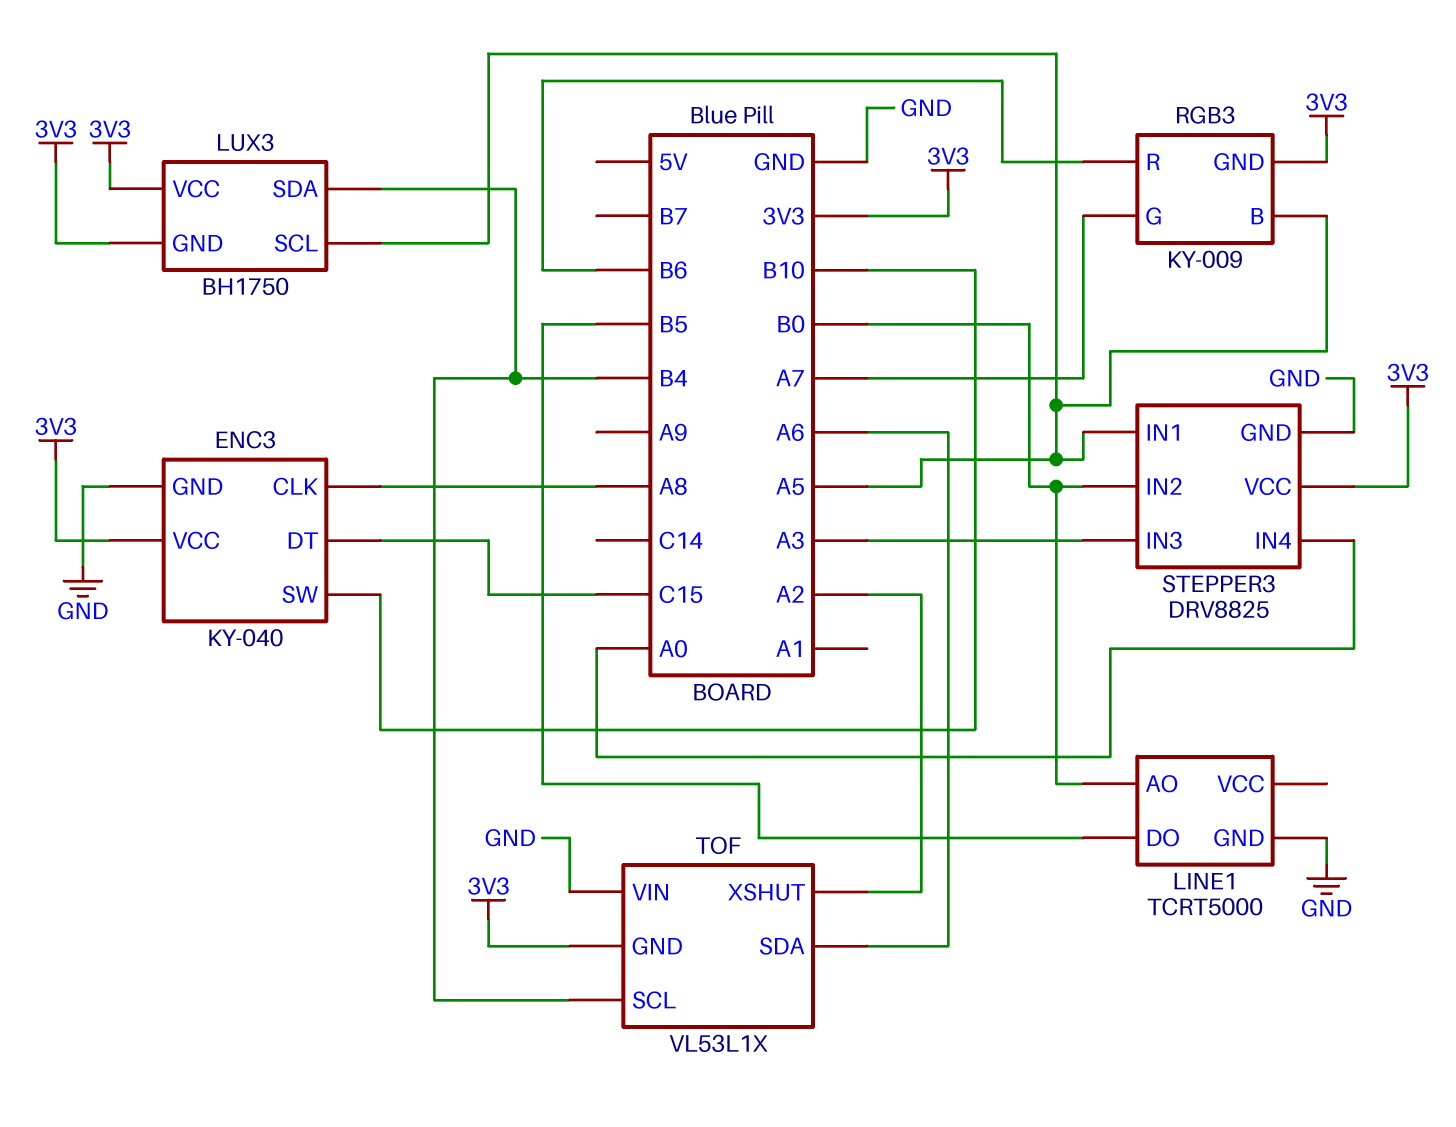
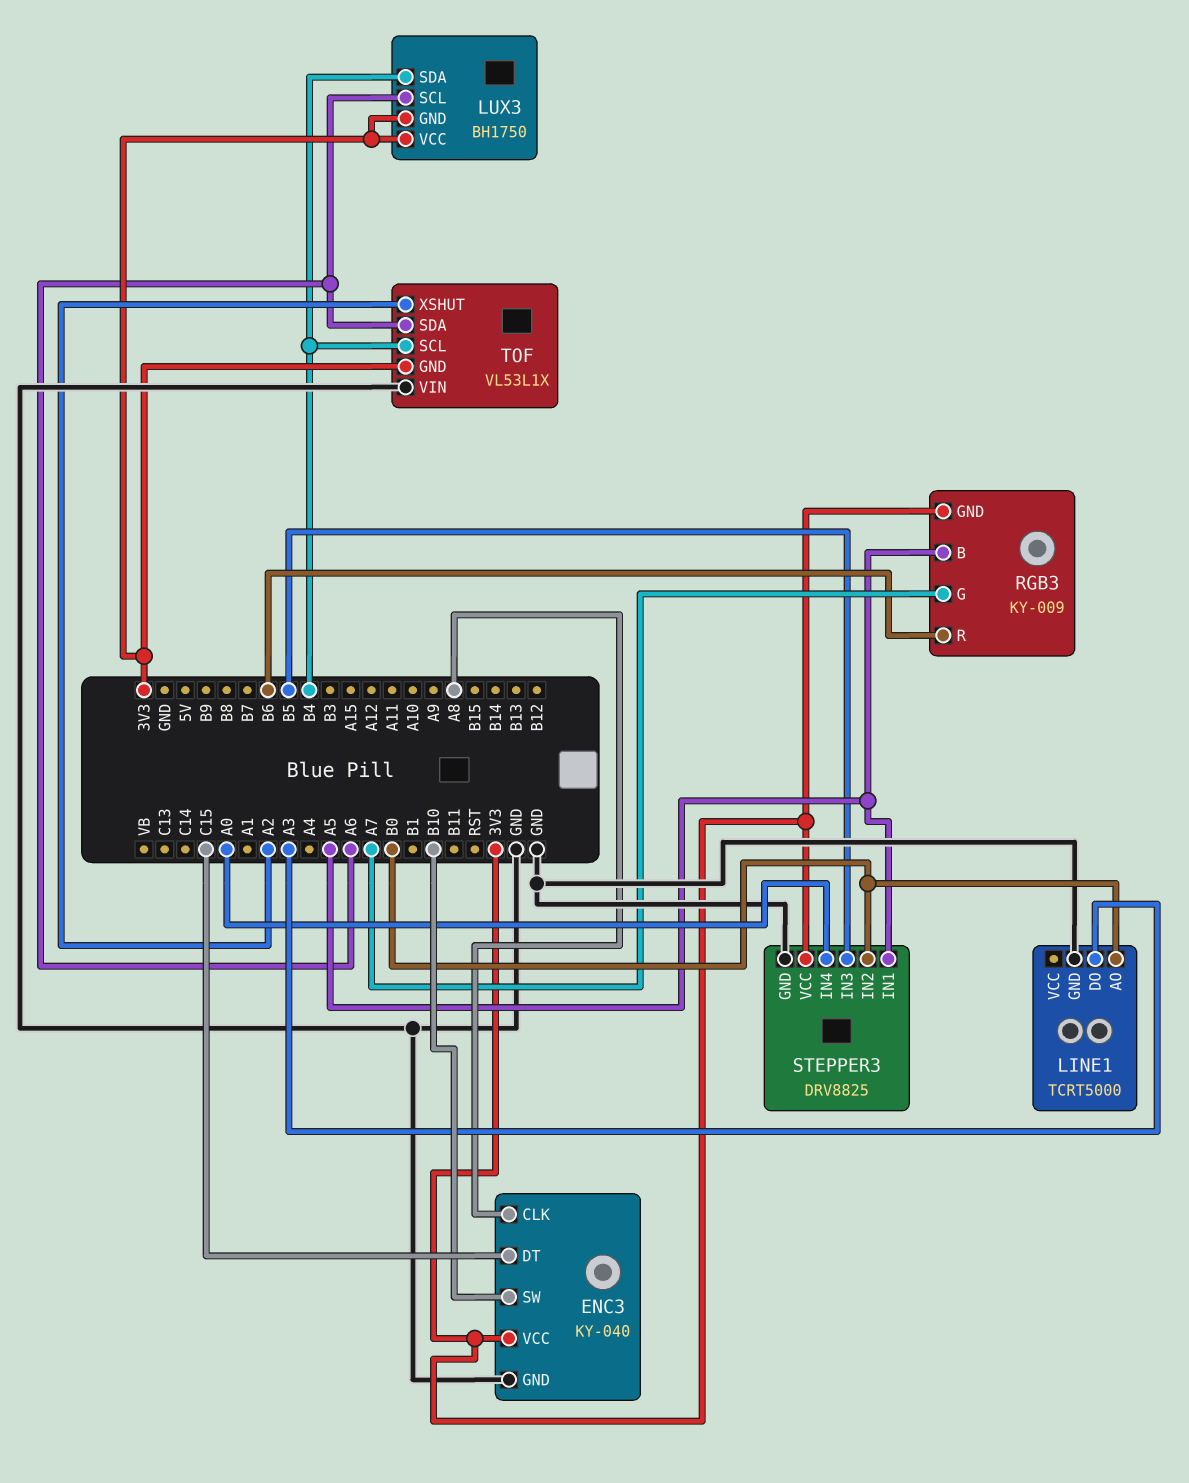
LINE1 pin DO: B5 -> A3
LUX3 pin SCL: A5 -> A6
STEPPER3 pin IN3: A3 -> B5

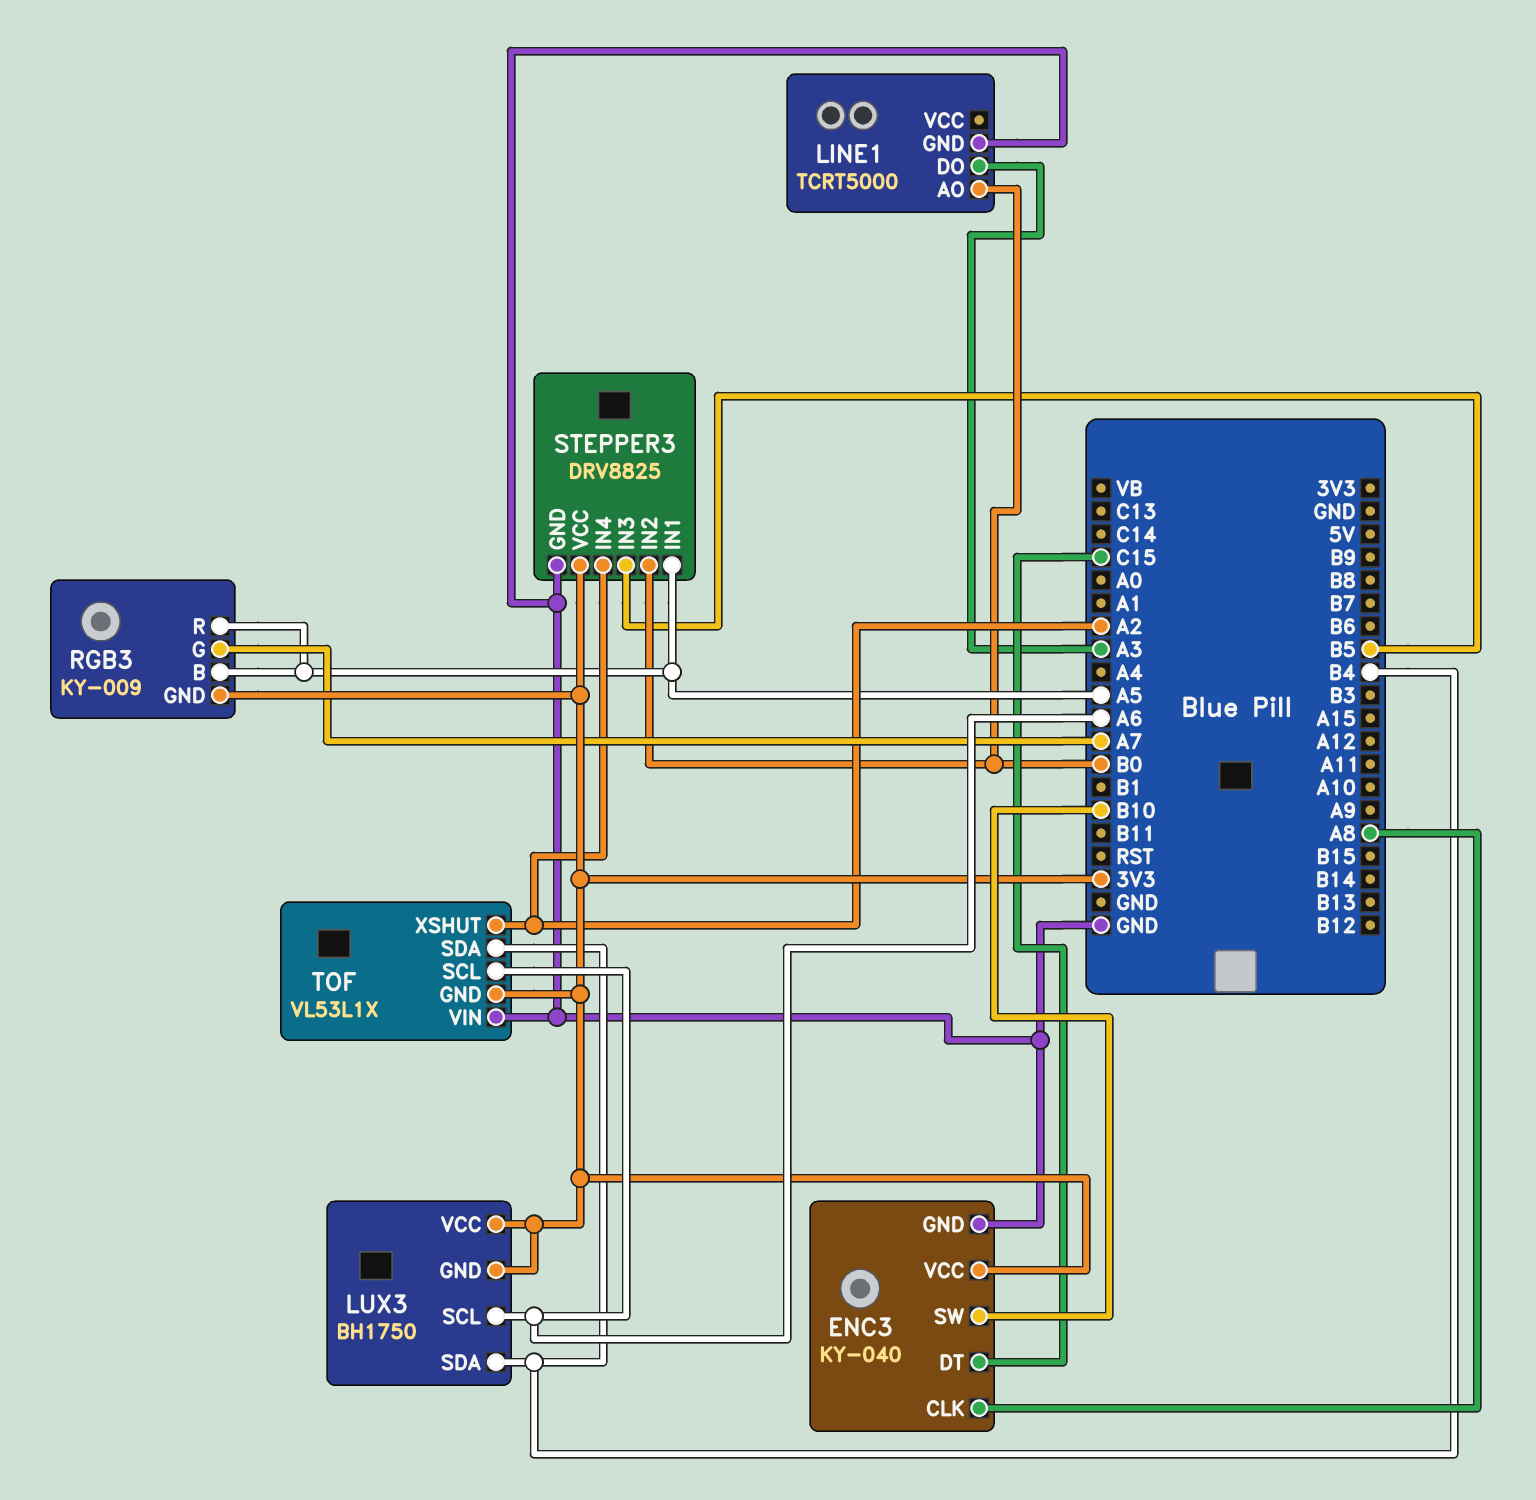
RGB3 pin R: B6 -> A5
STEPPER3 pin IN4: A0 -> A2
TOF pin SCL: B4 -> A6
TOF pin SDA: A6 -> B4

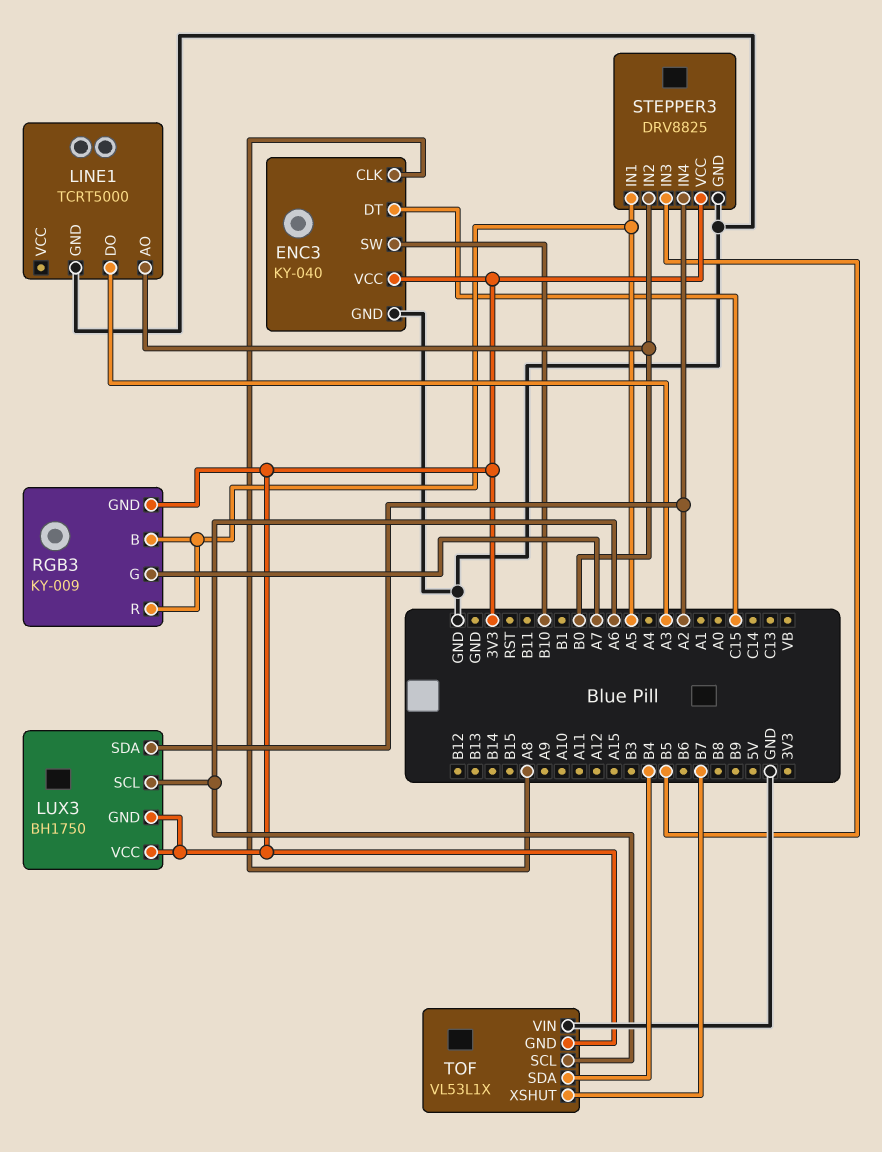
LUX3 pin SDA: B4 -> A2
TOF pin XSHUT: A2 -> B7

